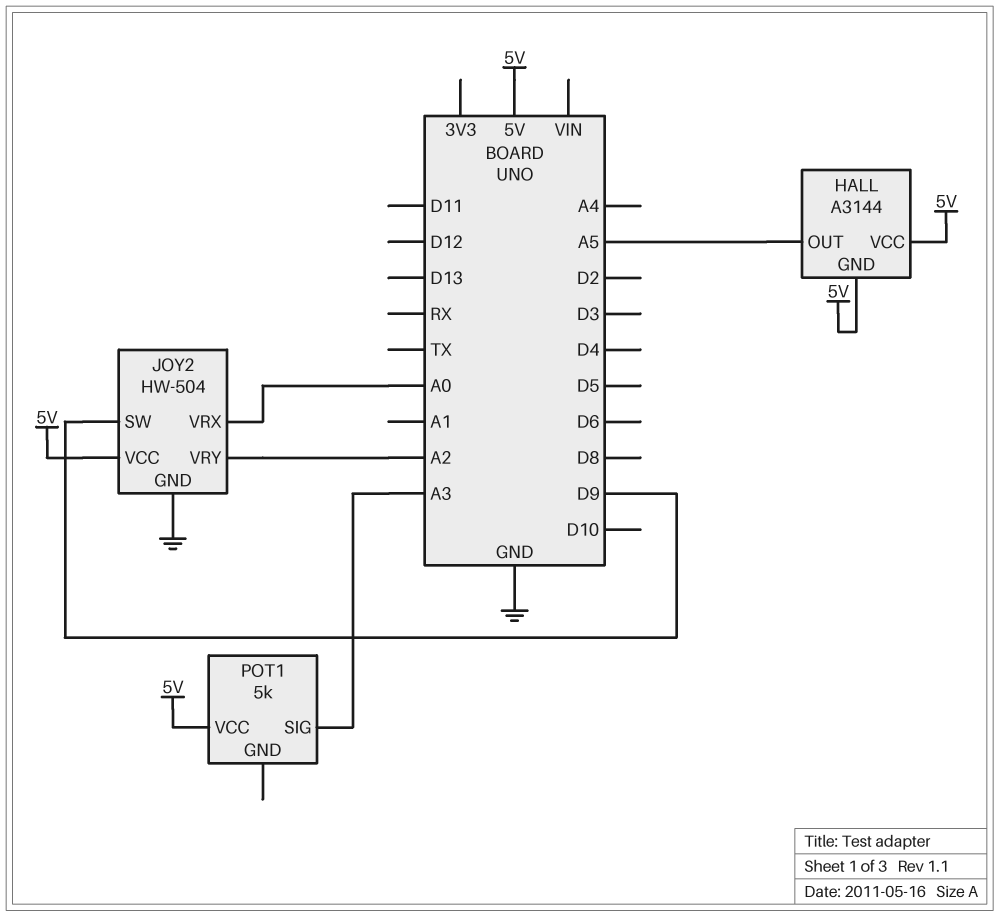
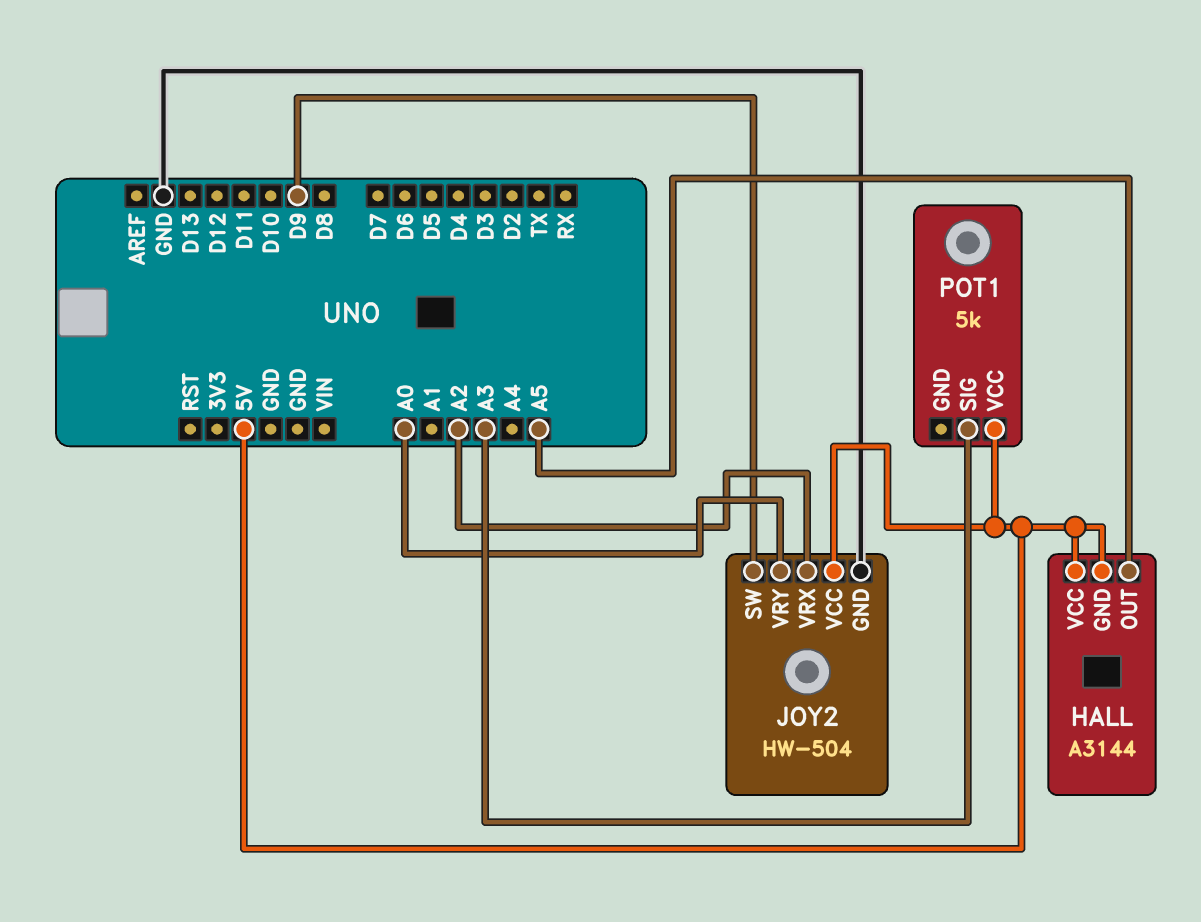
JOY2 pin VRX: A0 -> A2
JOY2 pin VRY: A2 -> A0

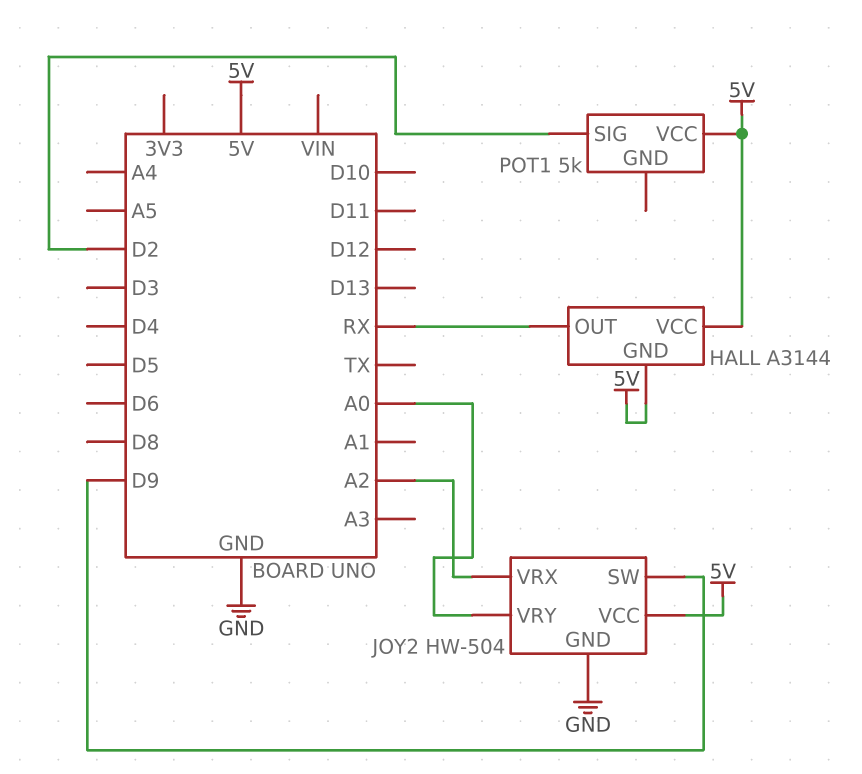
HALL pin OUT: A5 -> RX
POT1 pin SIG: A3 -> D2

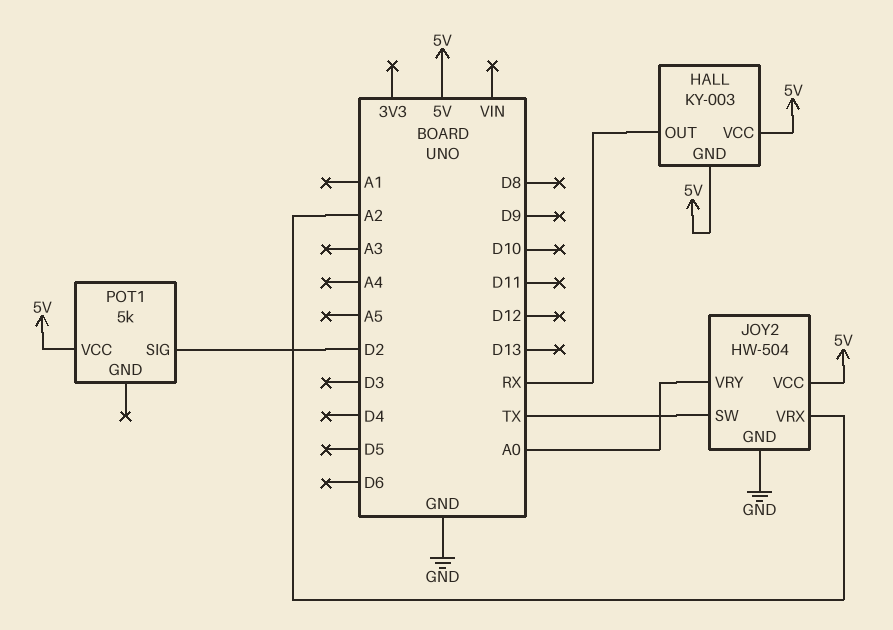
HALL: A3144 -> KY-003
JOY2 pin SW: D9 -> TX

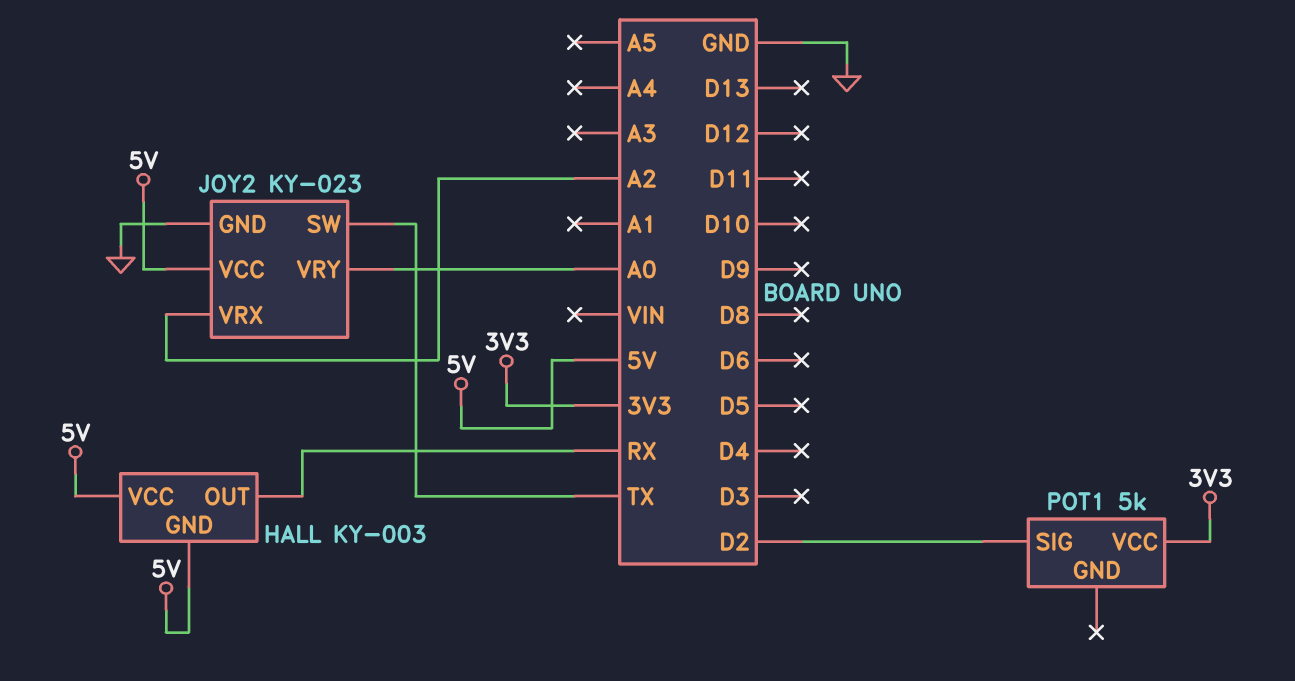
JOY2: HW-504 -> KY-023
POT1 pin VCC: 5V -> 3V3

